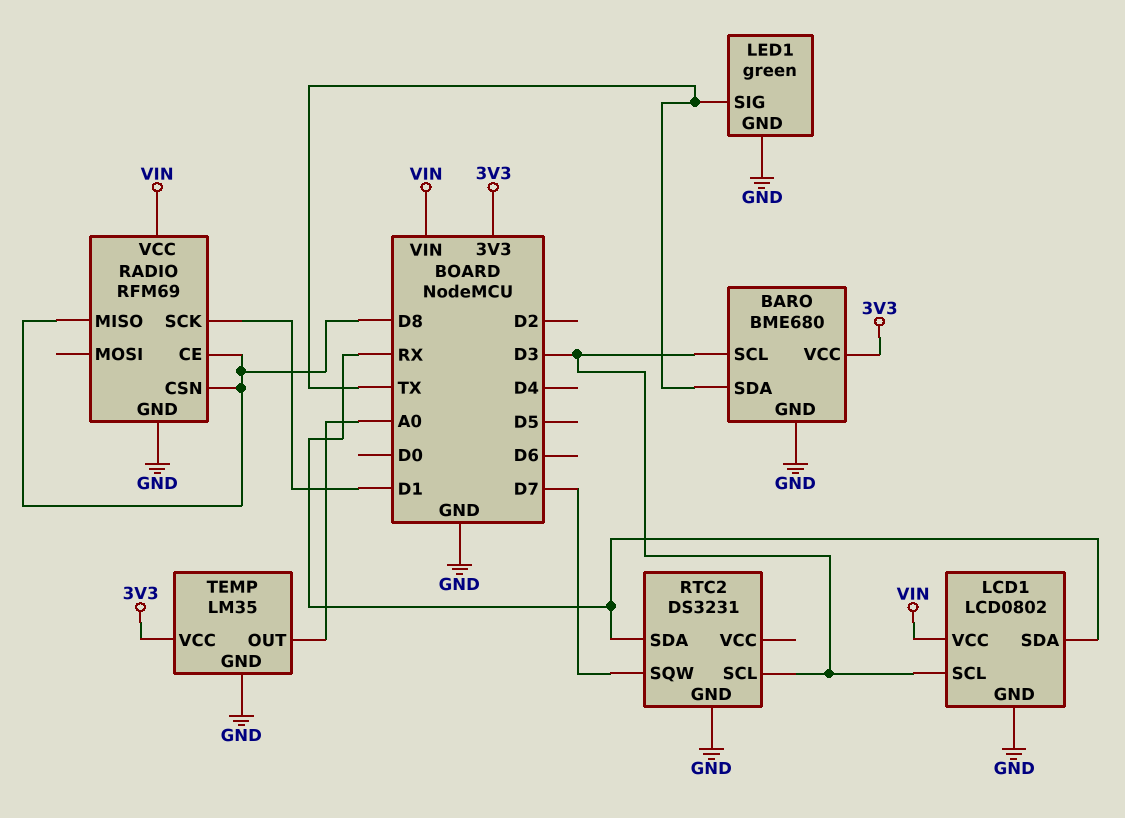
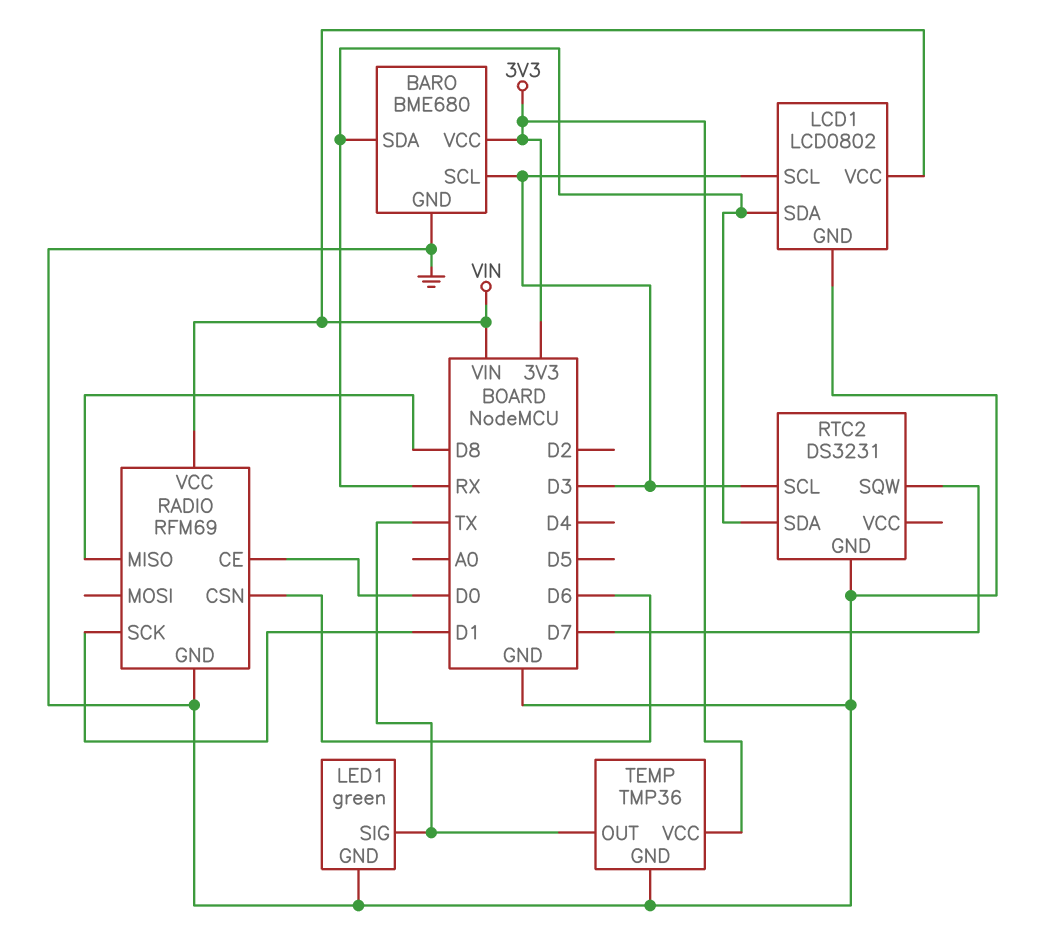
BARO pin SDA: TX -> RX
RADIO pin CE: D8 -> D0
RADIO pin CSN: D8 -> D6
TEMP: LM35 -> TMP36
TEMP pin OUT: A0 -> TX

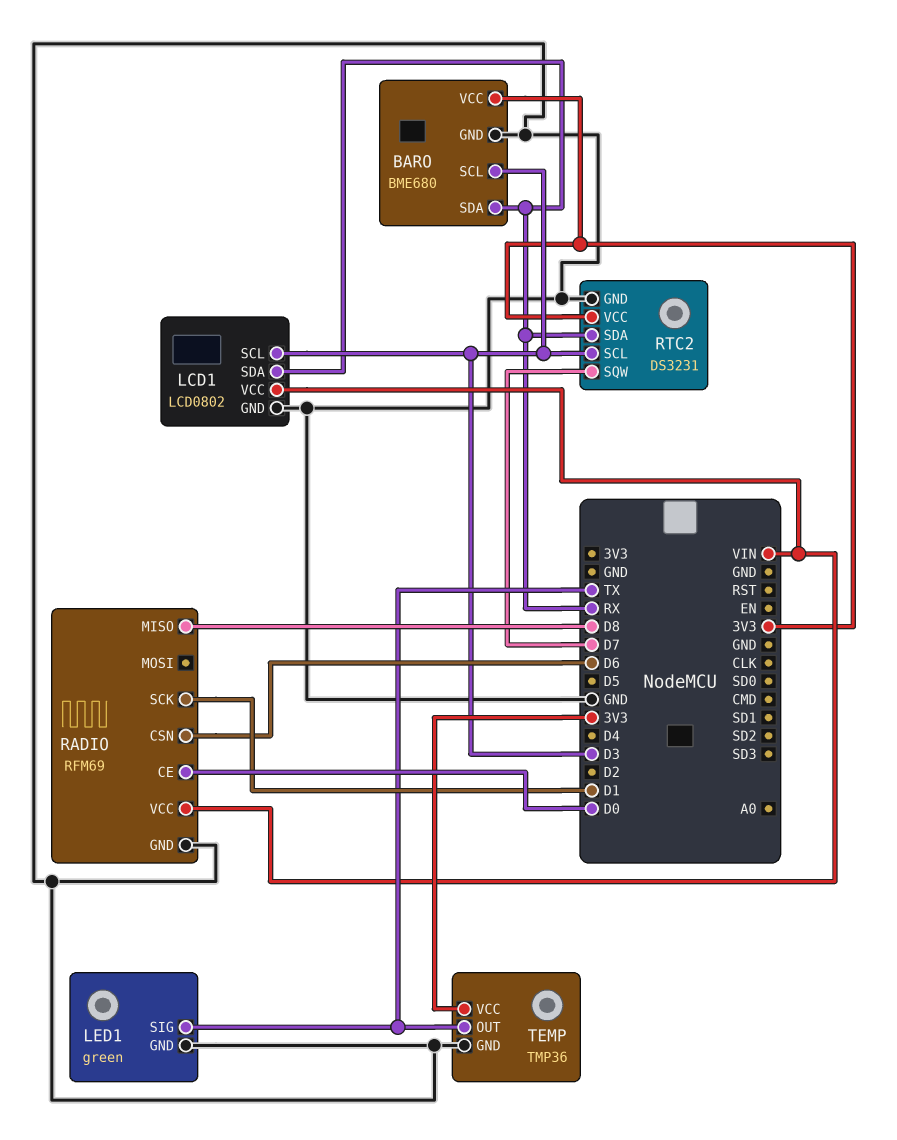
RTC2 pin VCC: none -> 3V3

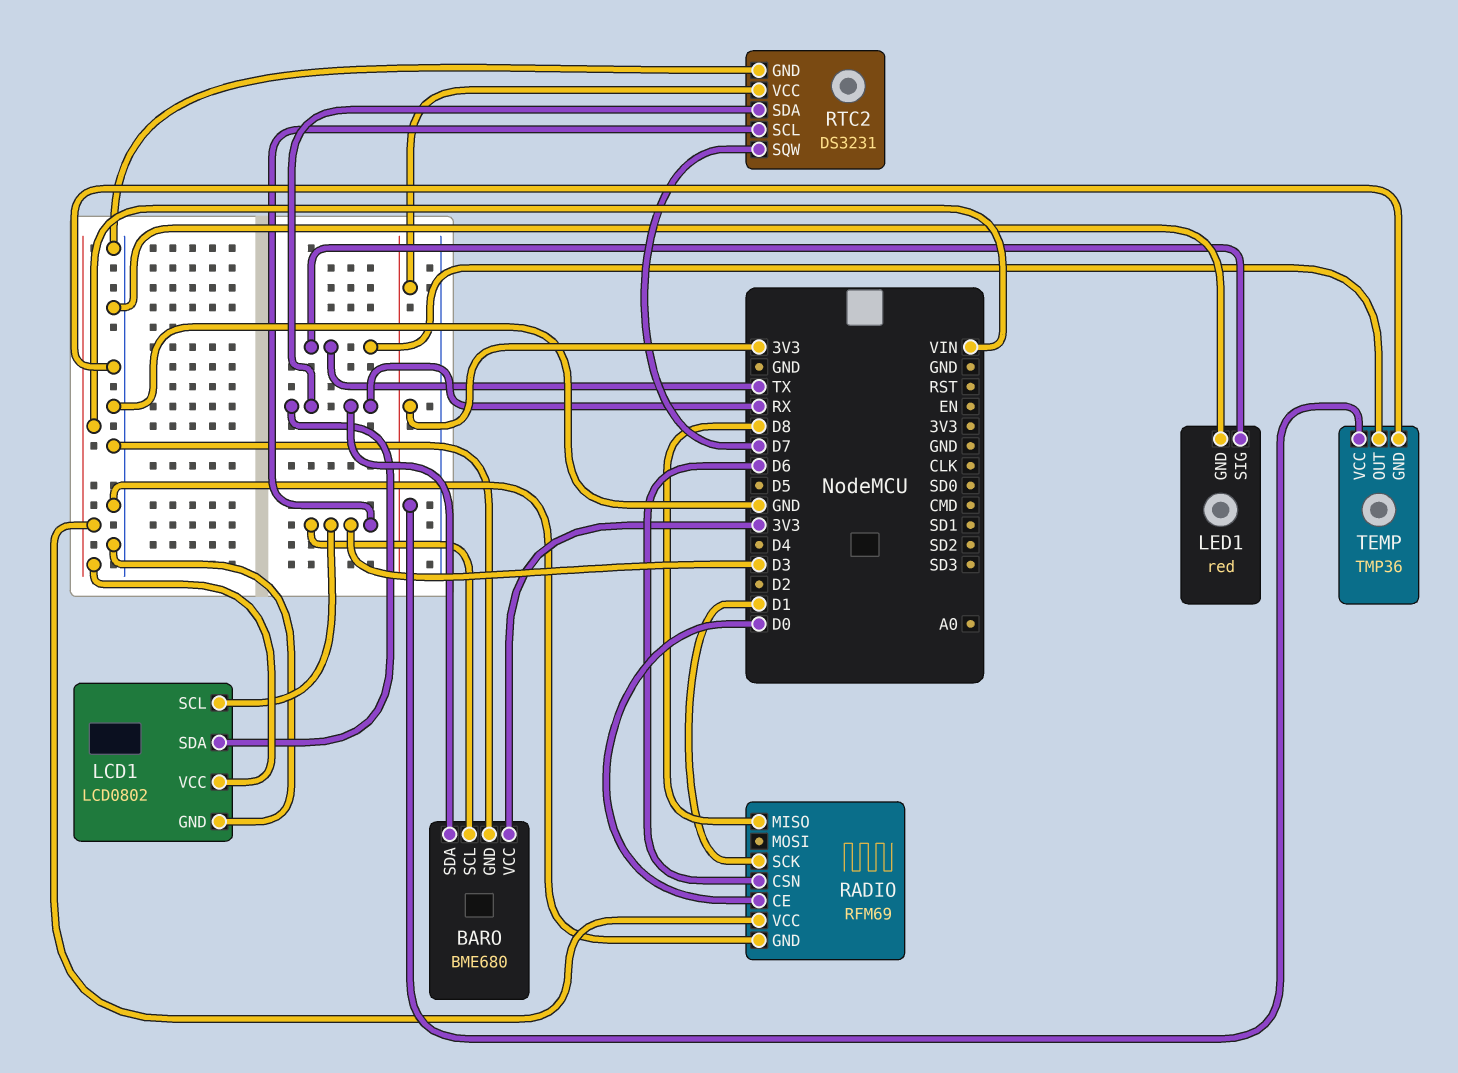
LED1: green -> red

